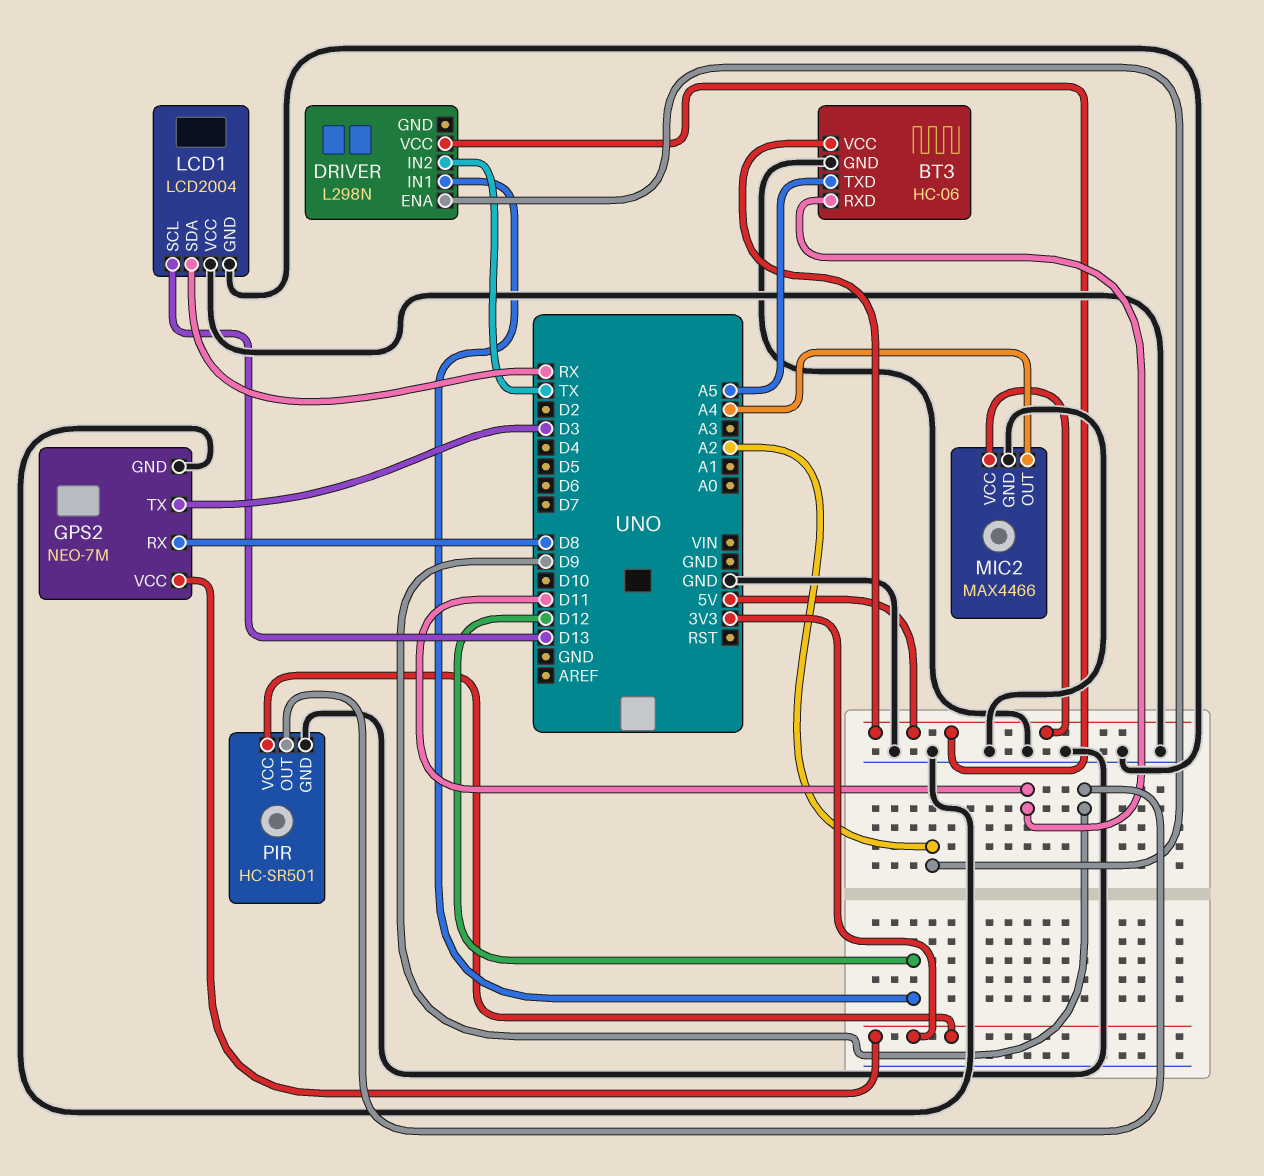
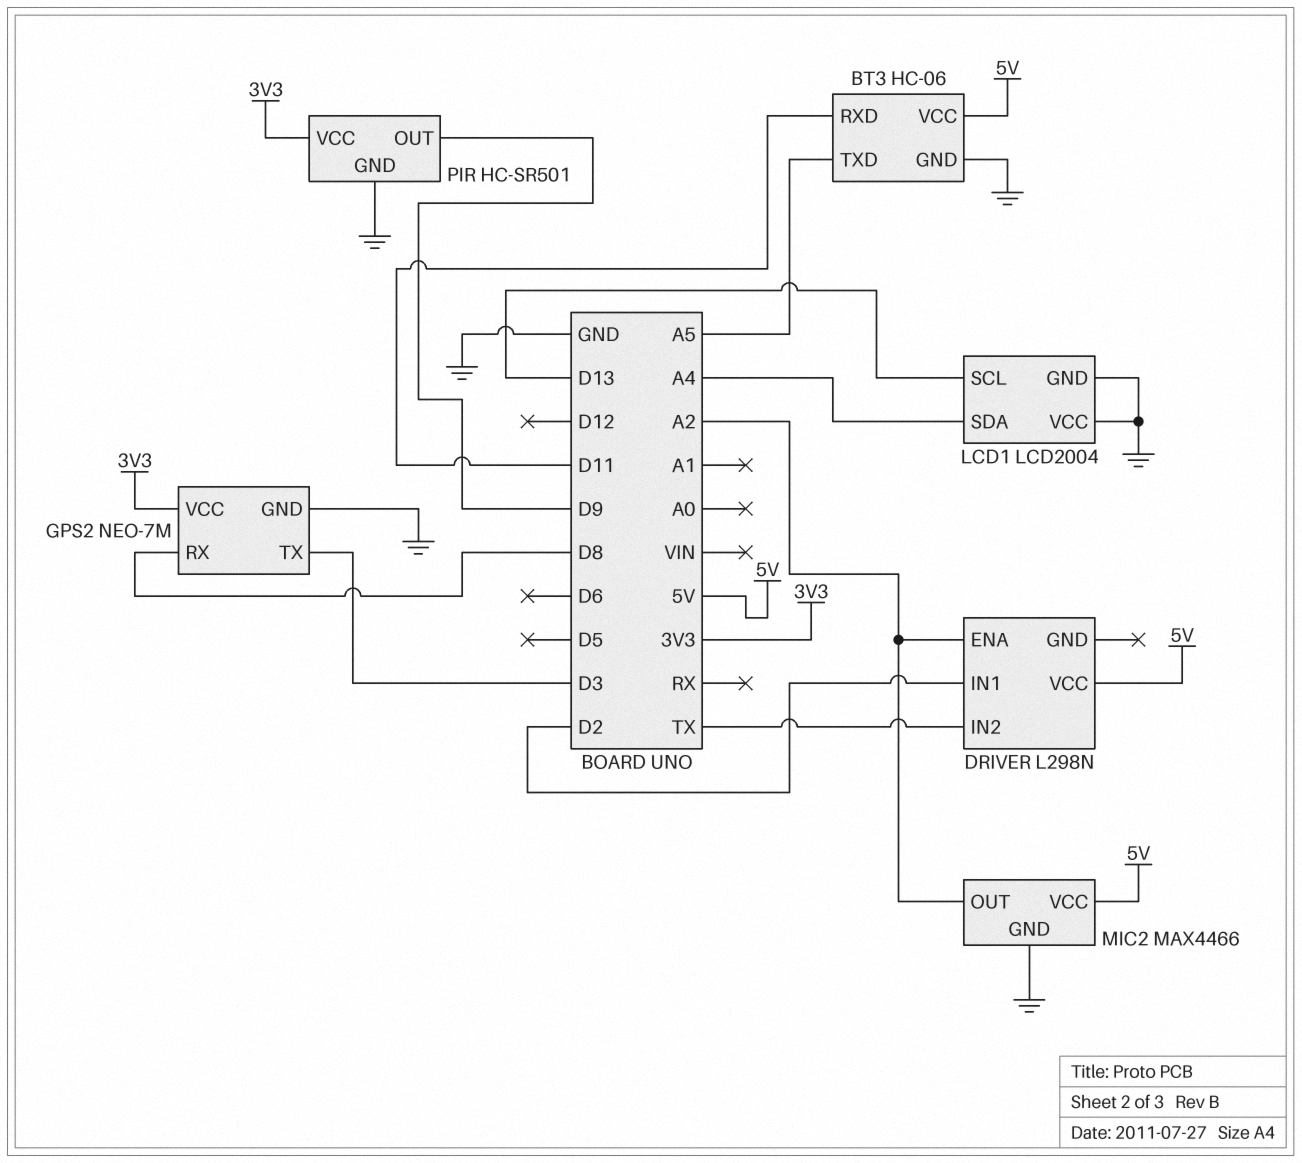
DRIVER pin IN1: D12 -> D2
LCD1 pin SDA: RX -> A4
MIC2 pin OUT: A4 -> A2

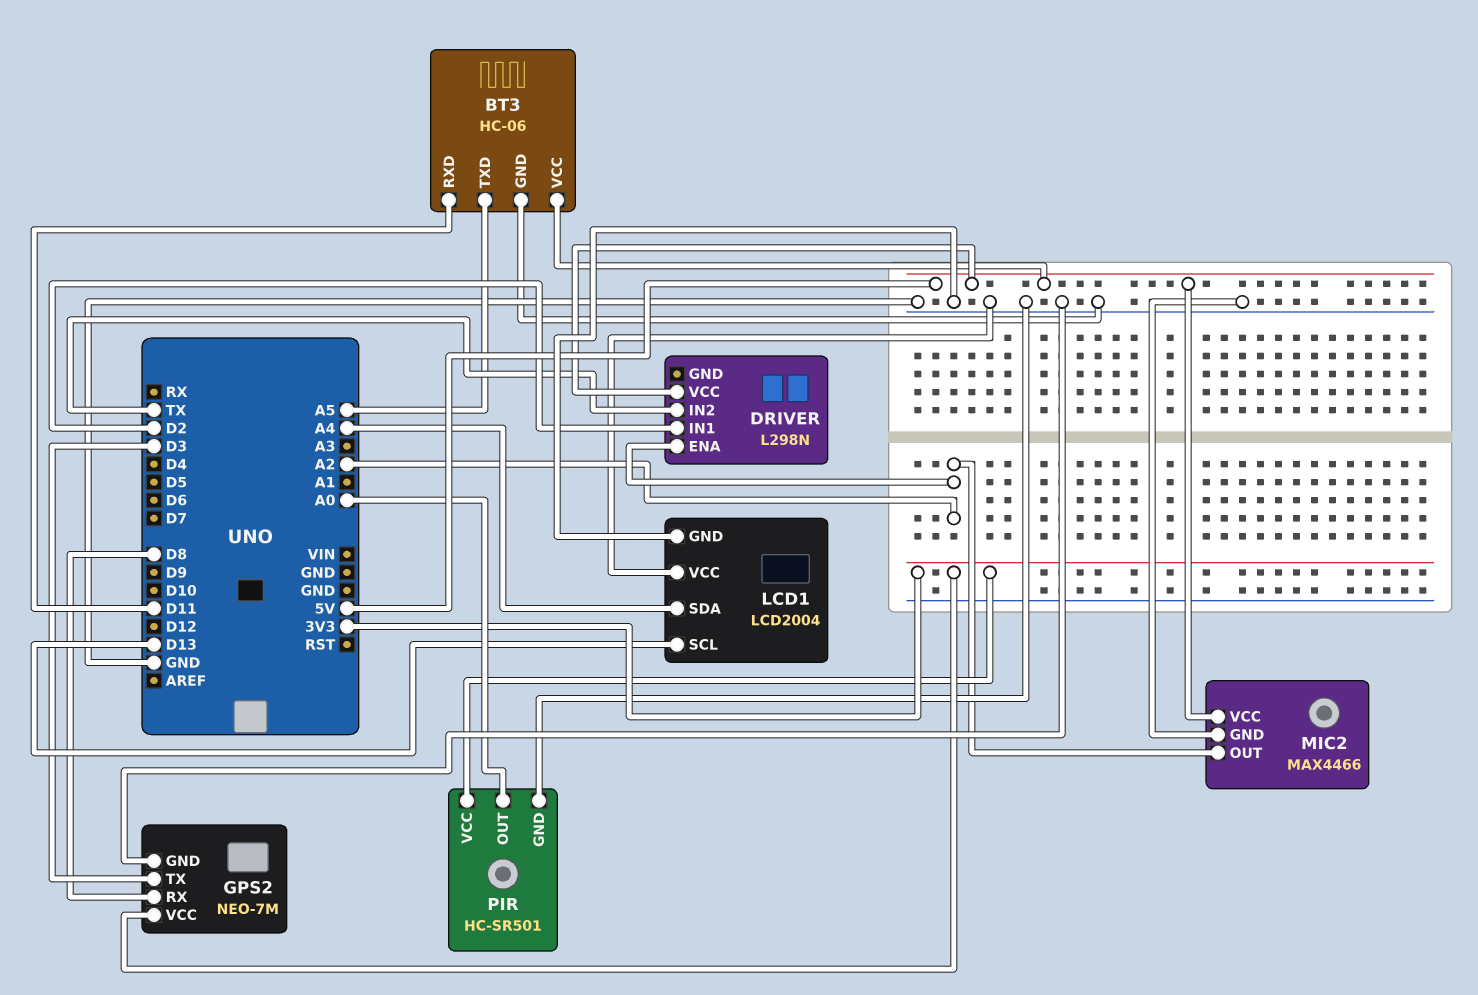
PIR pin OUT: D9 -> A0

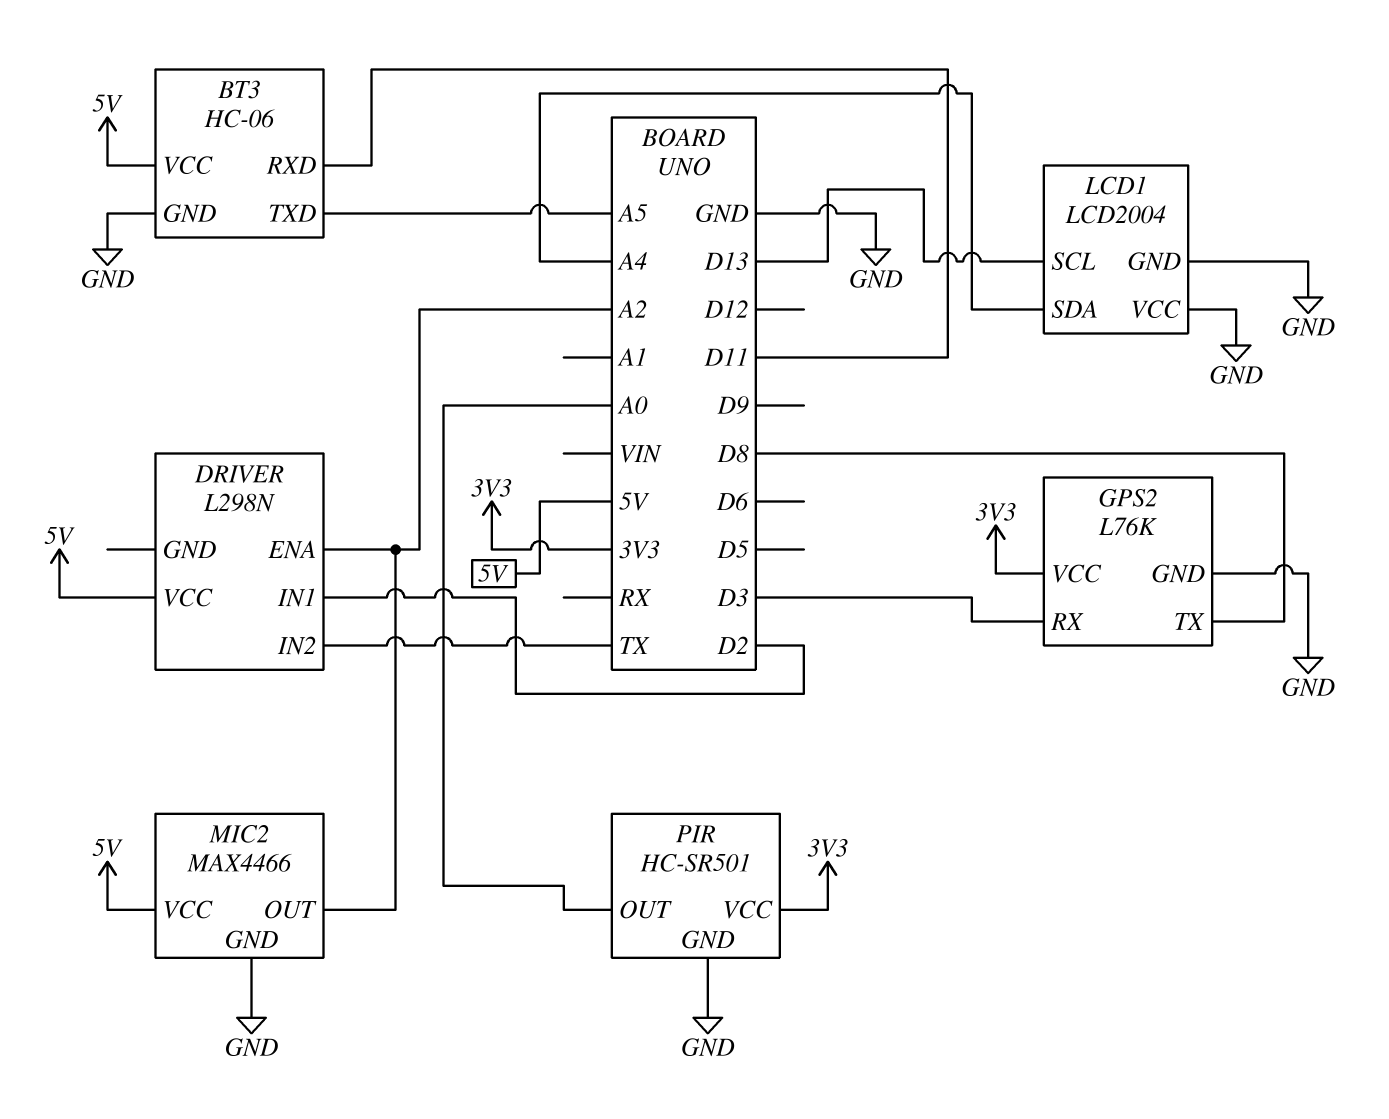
GPS2: NEO-7M -> L76K
GPS2 pin RX: D8 -> D3
GPS2 pin TX: D3 -> D8

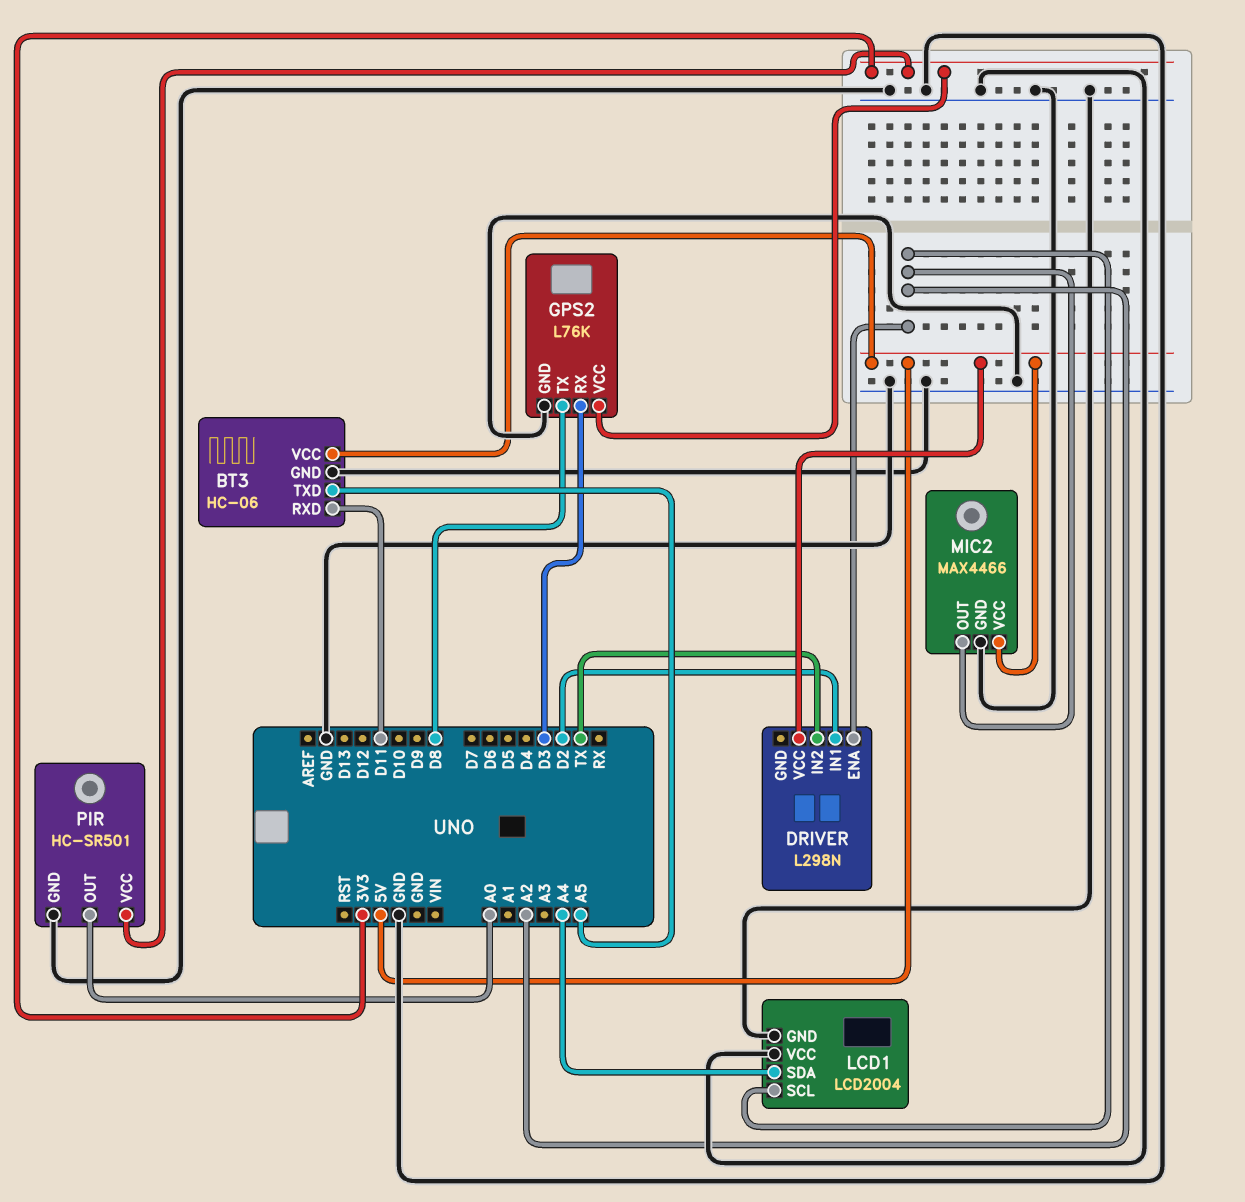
LCD1 pin SCL: D13 -> A2

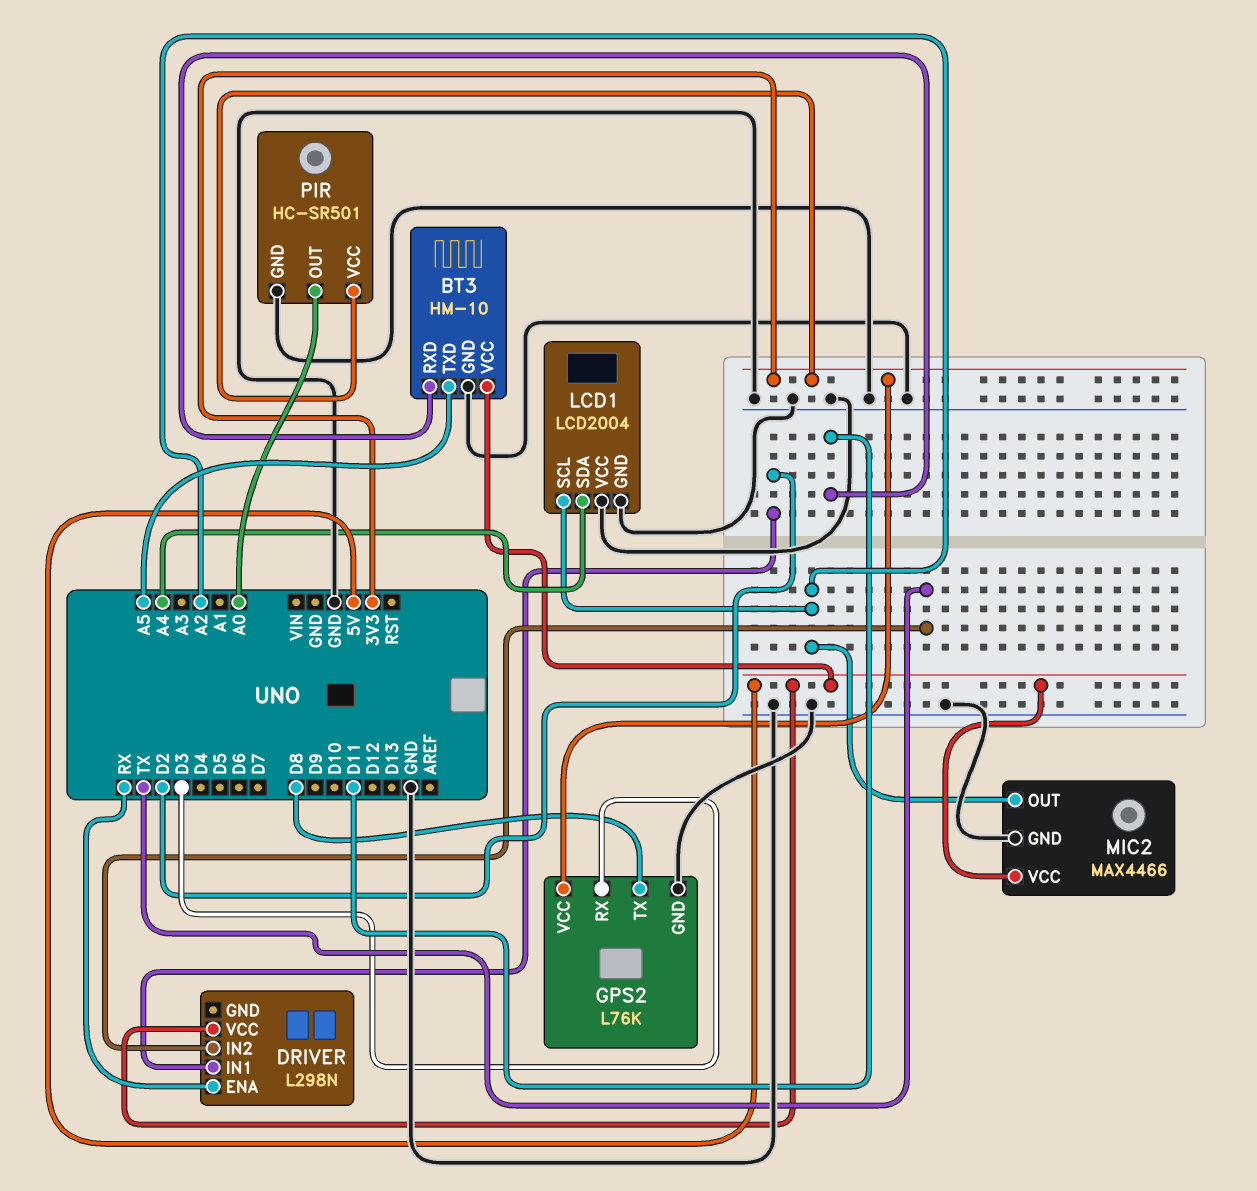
BT3: HC-06 -> HM-10
DRIVER pin ENA: A2 -> RX

